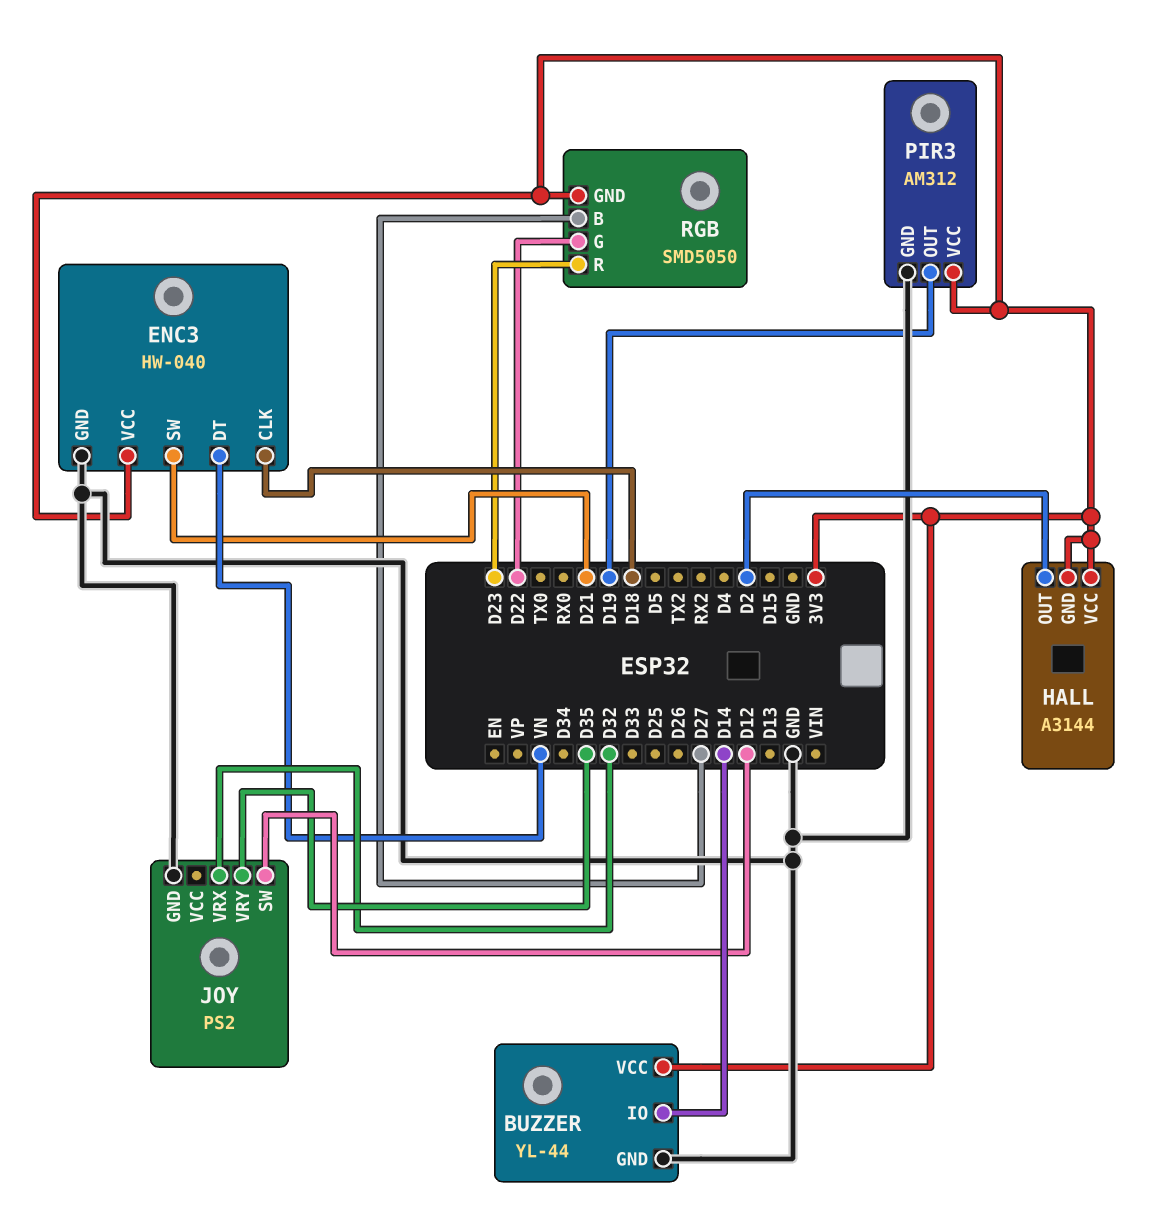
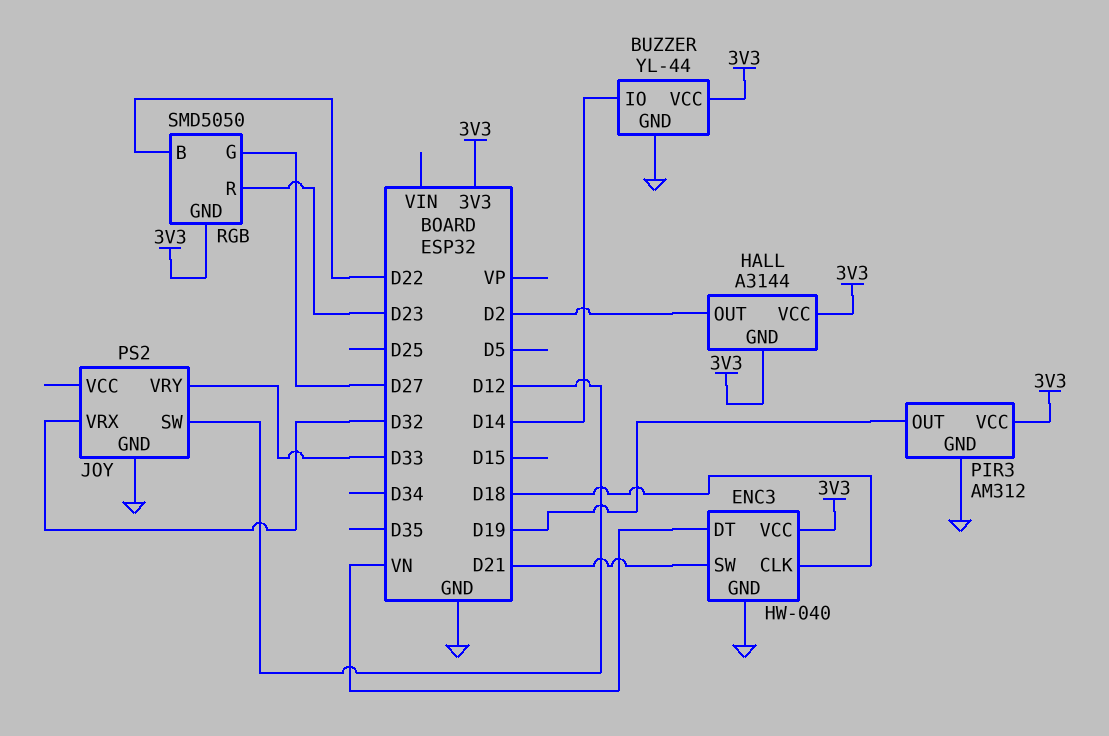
JOY pin VRY: D35 -> D33
RGB pin B: D27 -> D22
RGB pin G: D22 -> D27

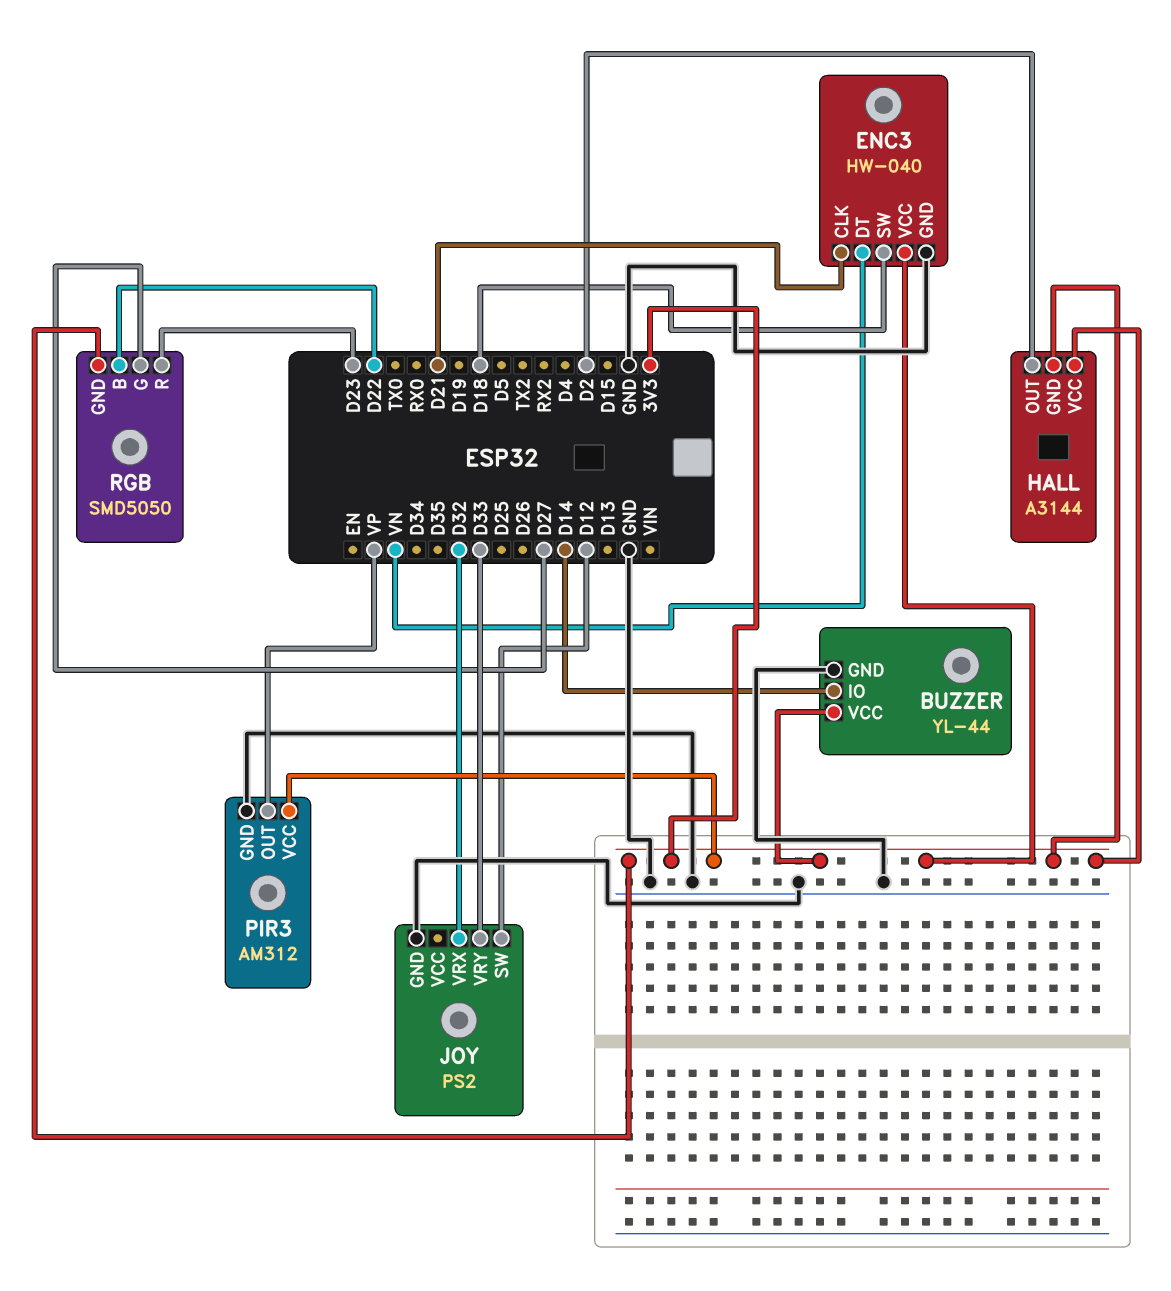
ENC3 pin CLK: D18 -> D21
ENC3 pin SW: D21 -> D18
PIR3 pin OUT: D19 -> VP

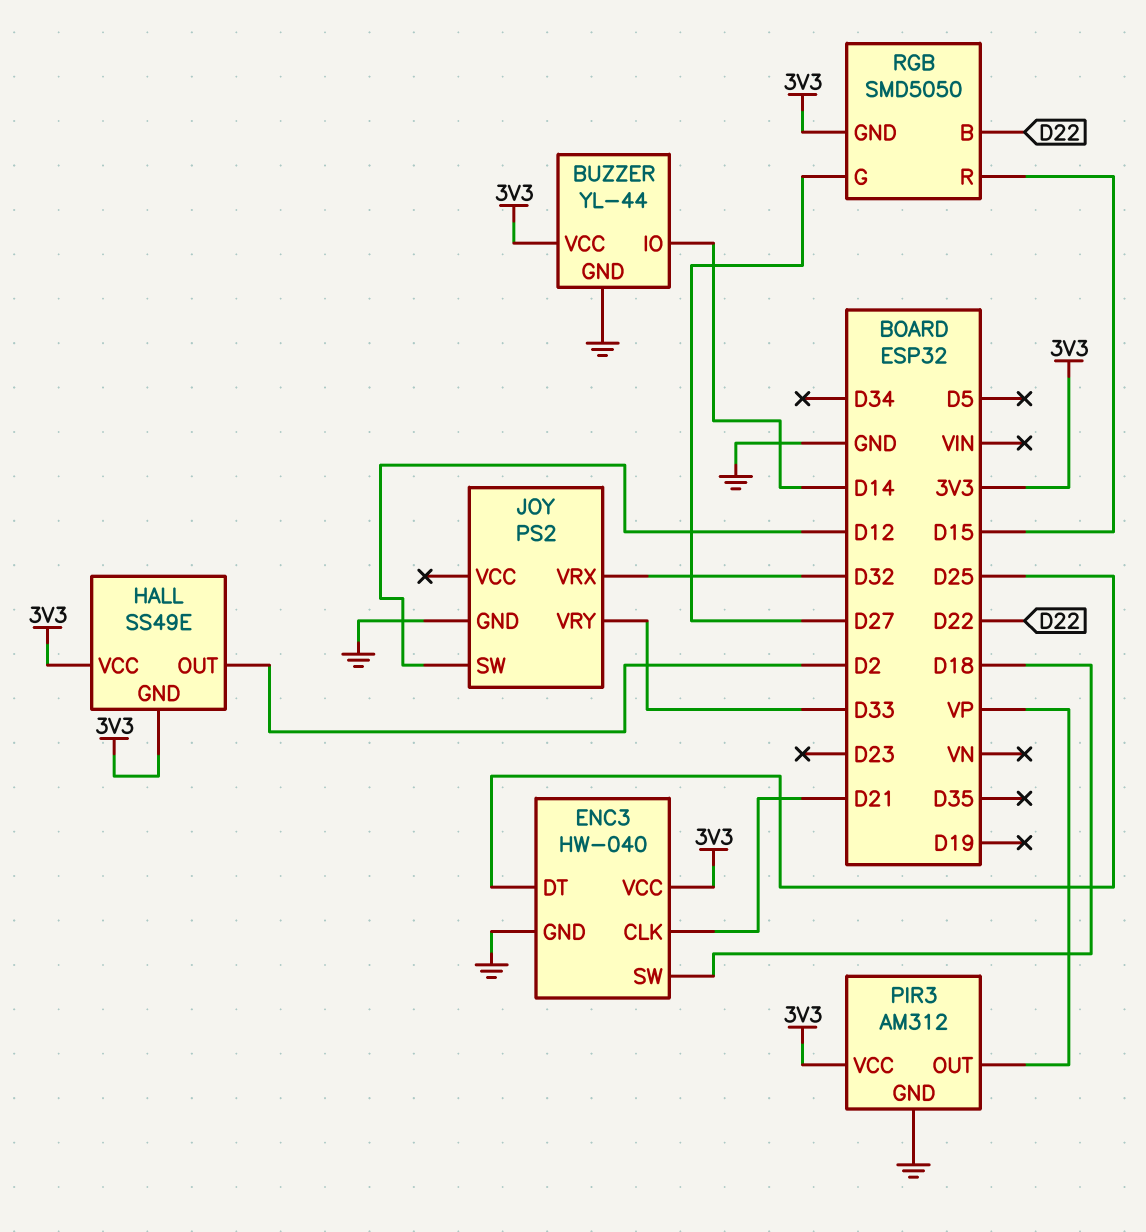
ENC3 pin DT: VN -> D25
HALL: A3144 -> SS49E
RGB pin R: D23 -> D15

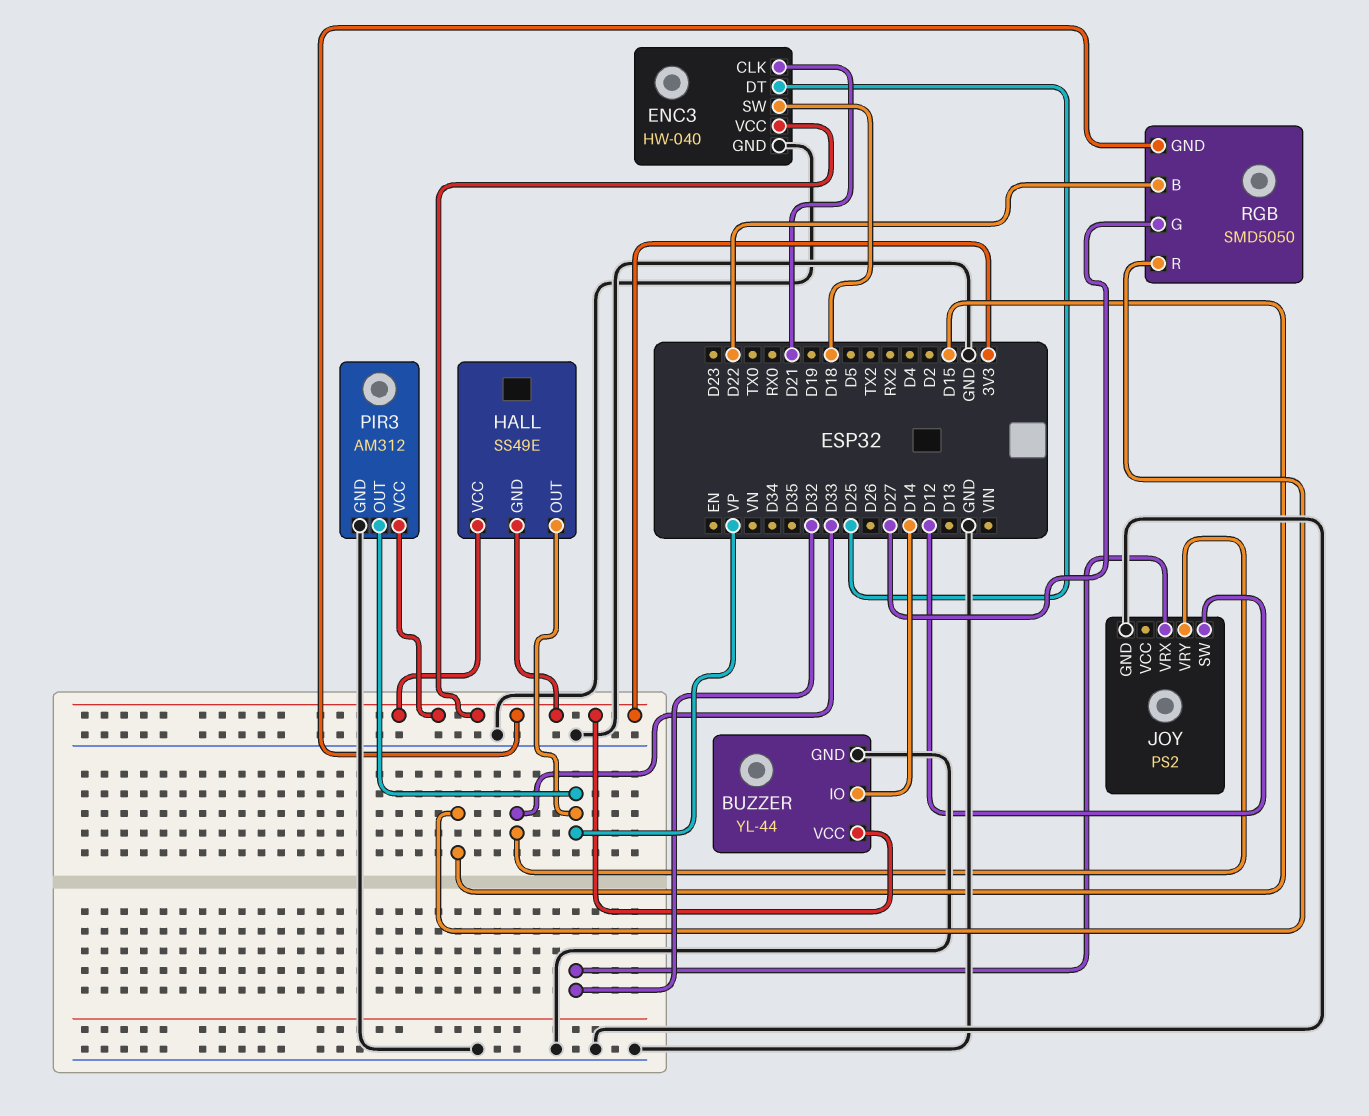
HALL pin OUT: D2 -> VP

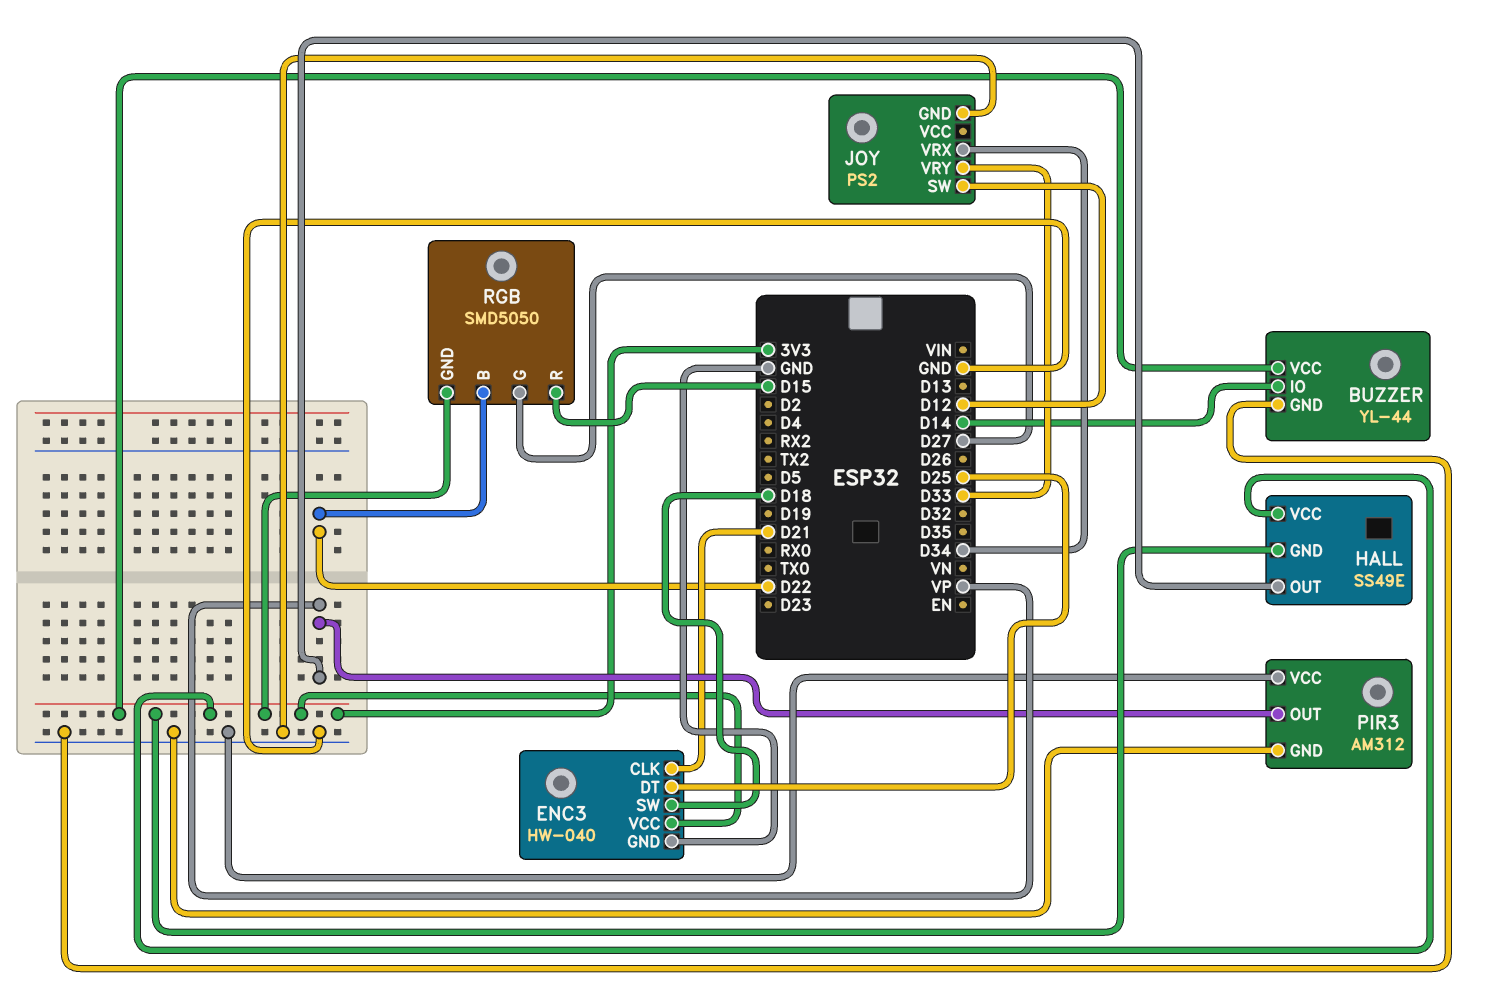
JOY pin VRX: D32 -> D34
PIR3 pin VCC: 3V3 -> GND

